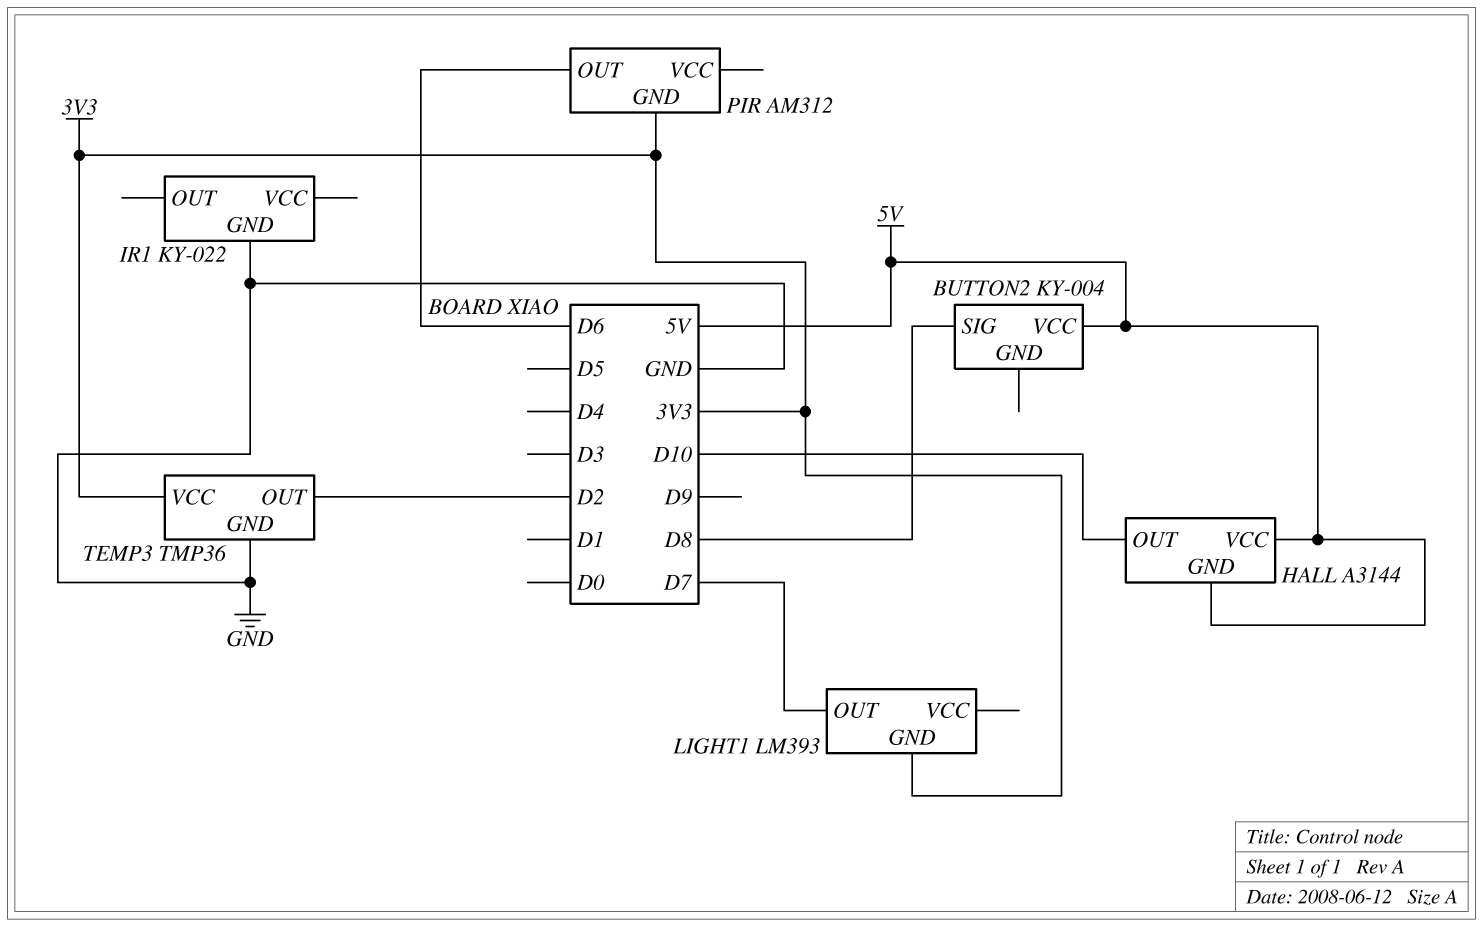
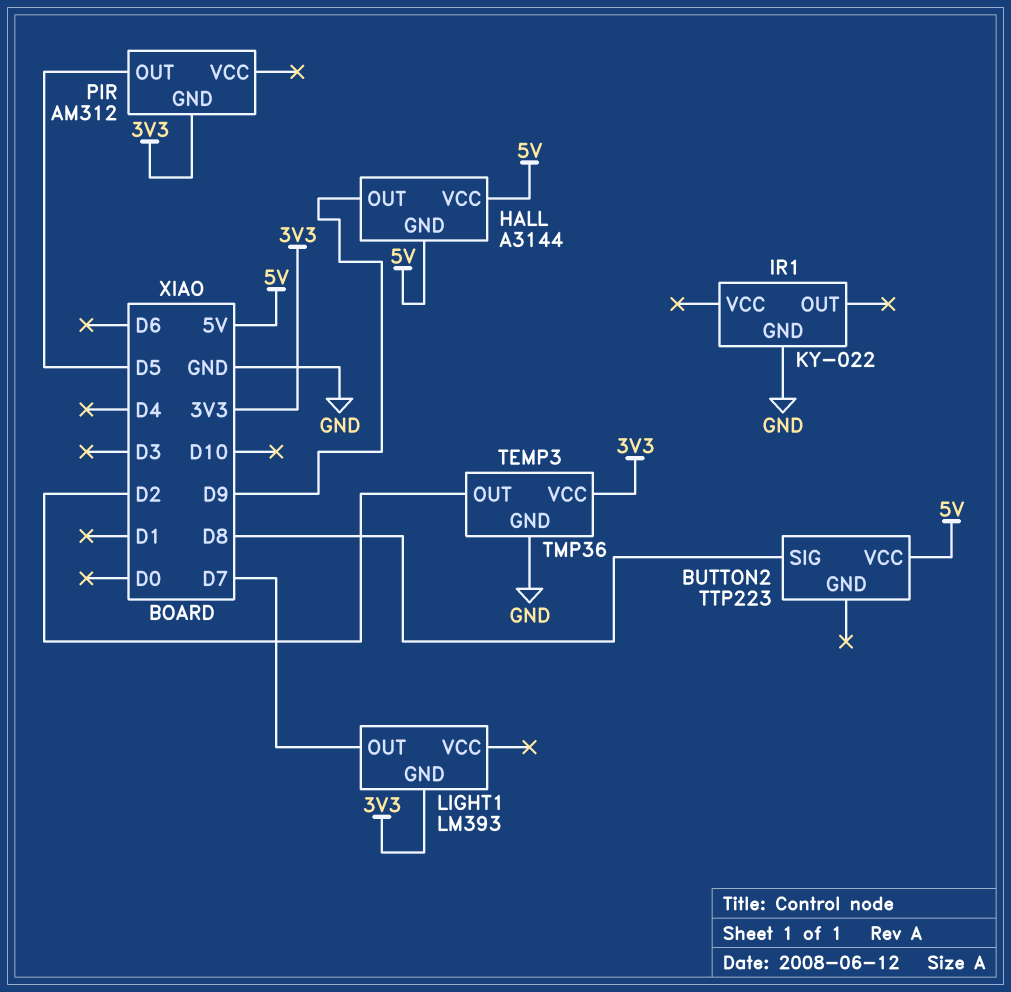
BUTTON2: KY-004 -> TTP223
HALL pin OUT: D10 -> D9
PIR pin OUT: D6 -> D5

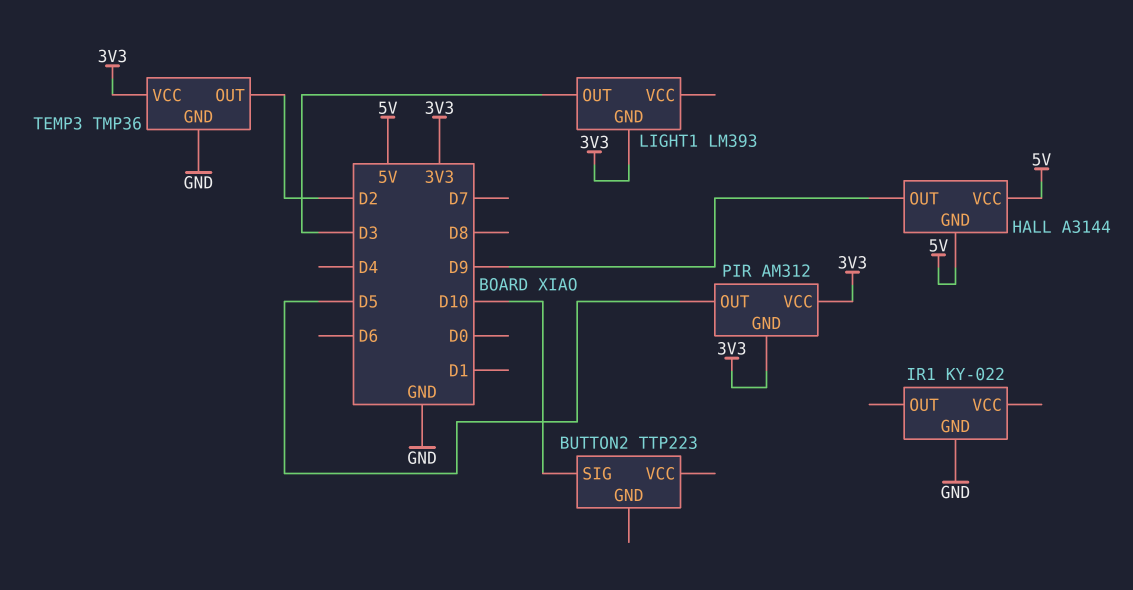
BUTTON2 pin SIG: D8 -> D10
BUTTON2 pin VCC: 5V -> none
LIGHT1 pin OUT: D7 -> D3
PIR pin VCC: none -> 3V3

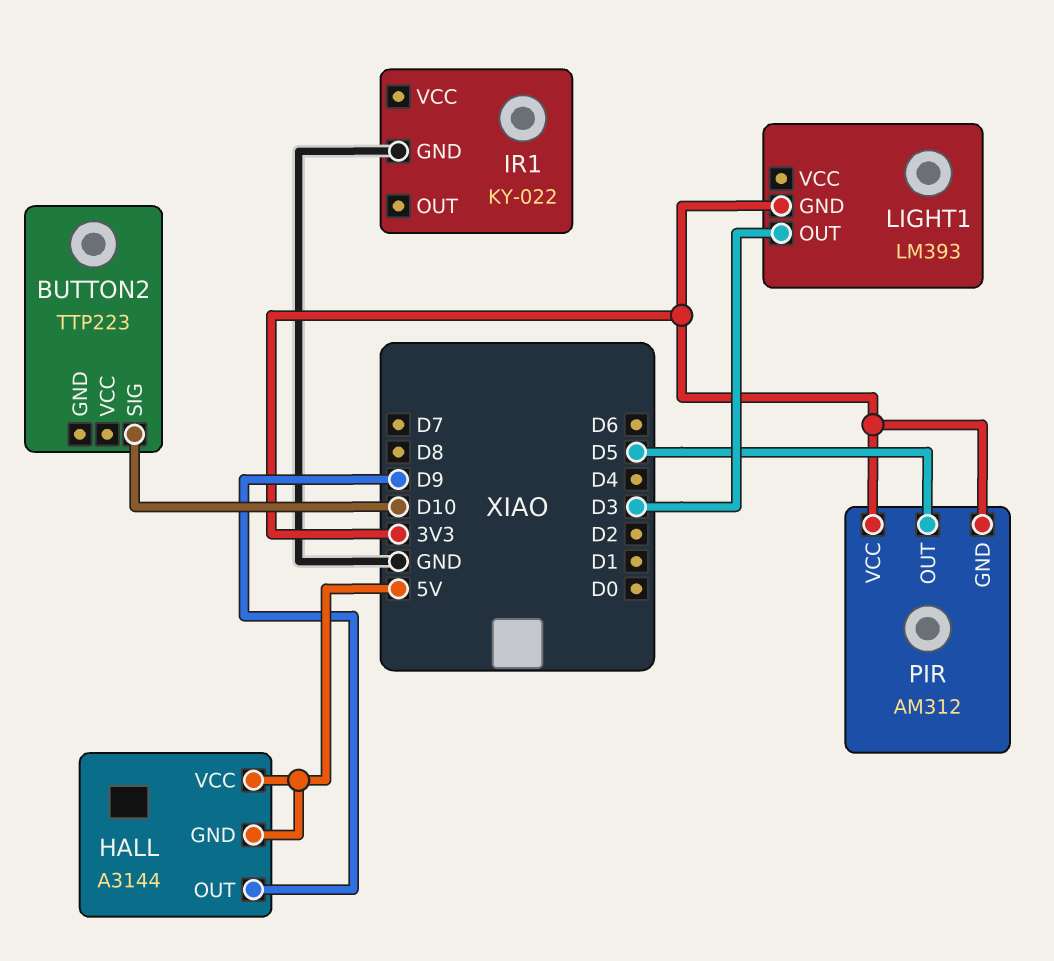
TEMP3: TMP36 -> none
TEMP3 pin GND: GND -> none
TEMP3 pin OUT: D2 -> none
TEMP3 pin VCC: 3V3 -> none

